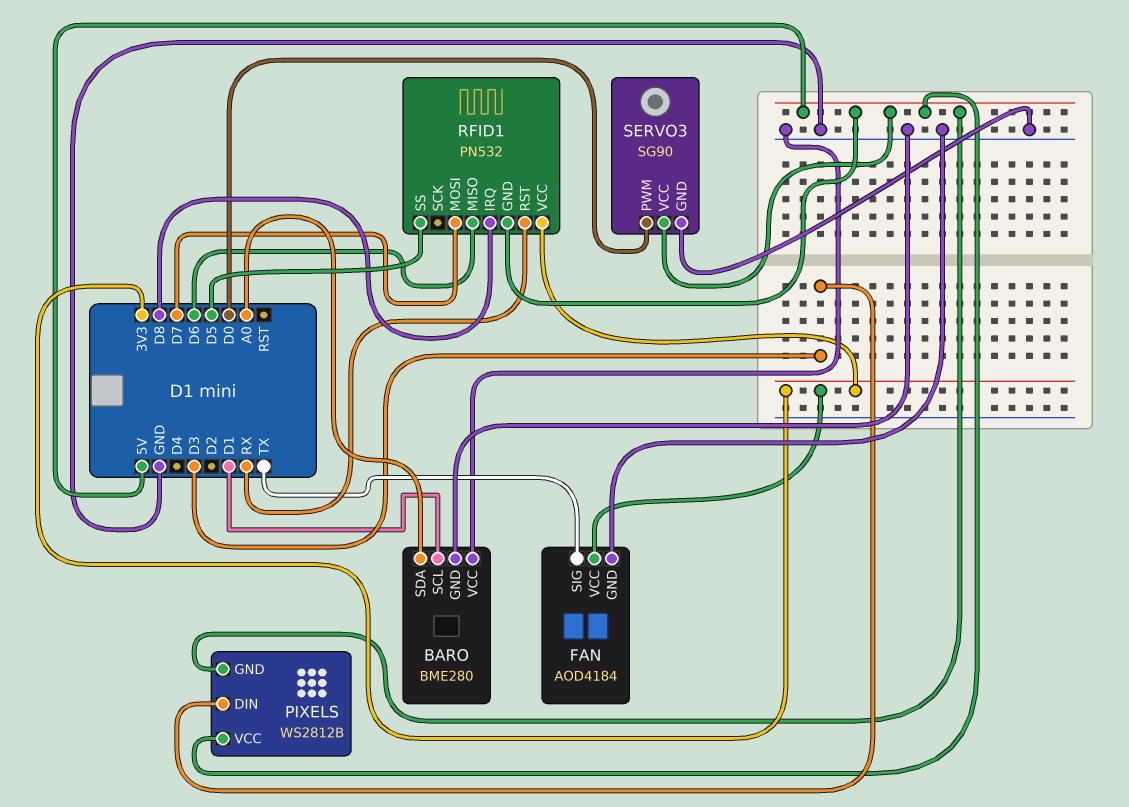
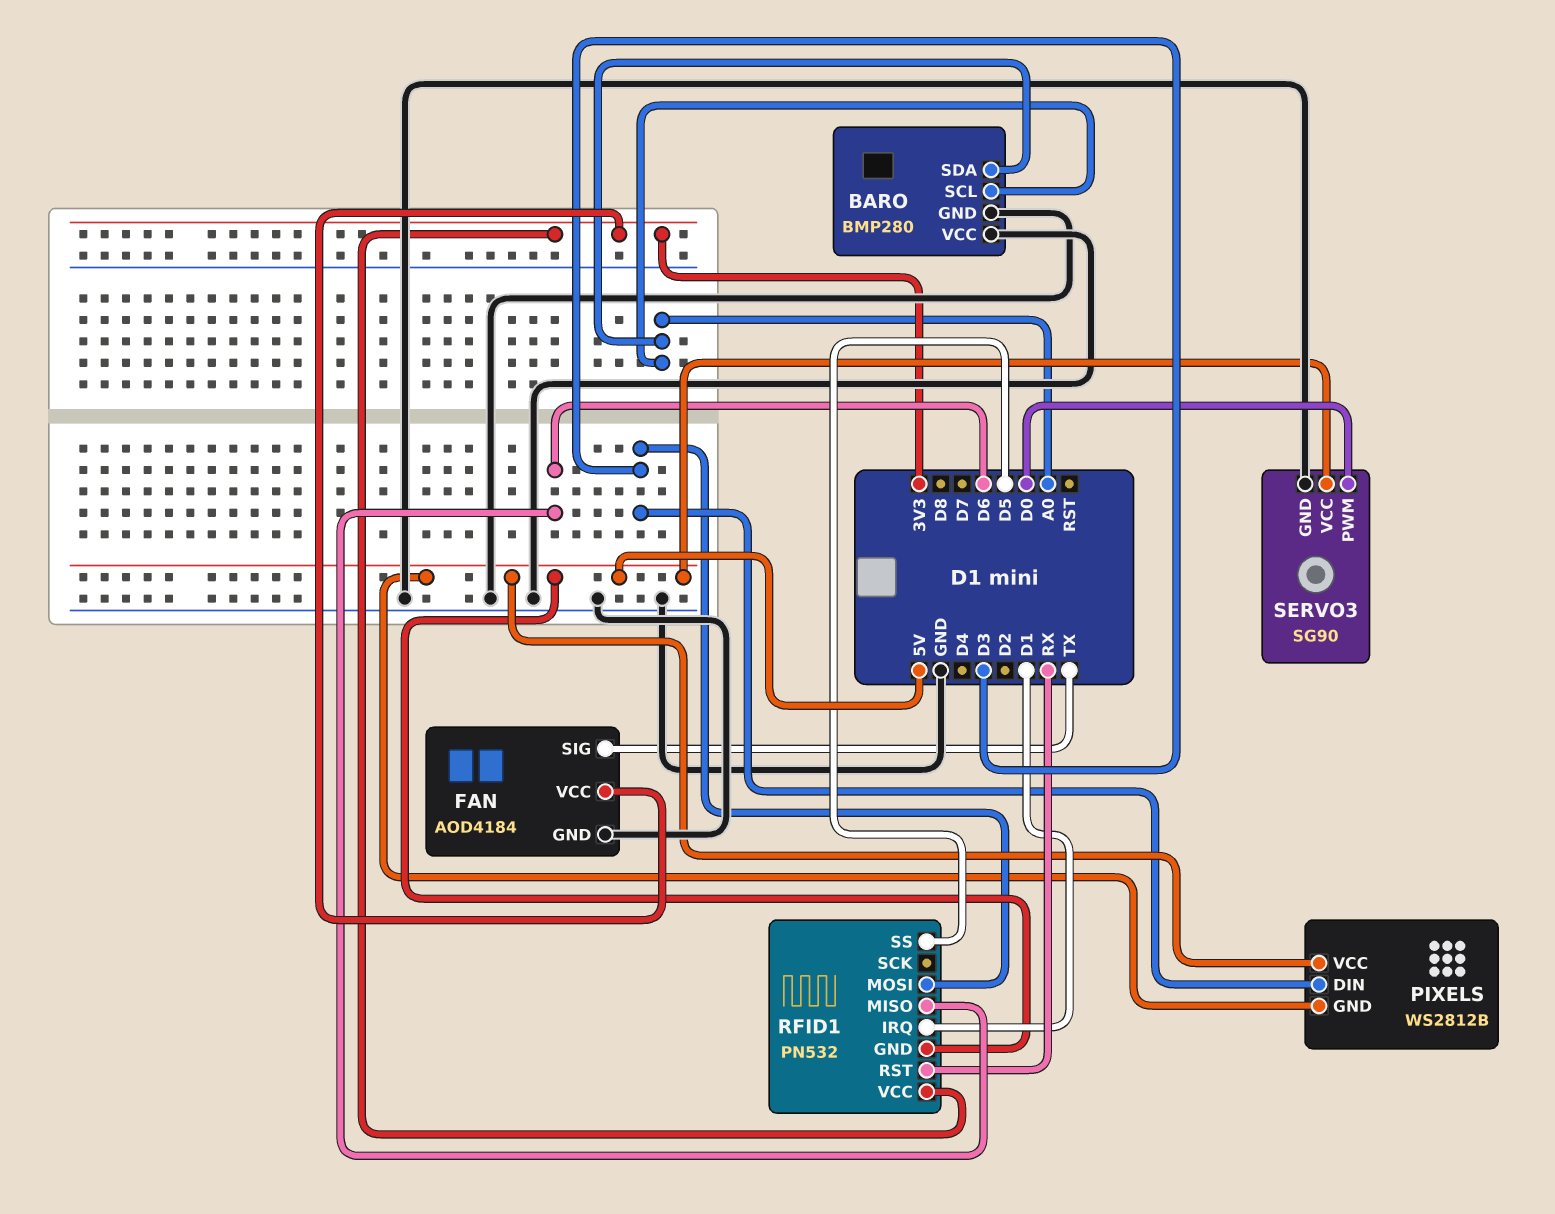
BARO: BME280 -> BMP280
BARO pin SCL: D1 -> A0
RFID1 pin IRQ: D8 -> D1
RFID1 pin MOSI: D7 -> D3

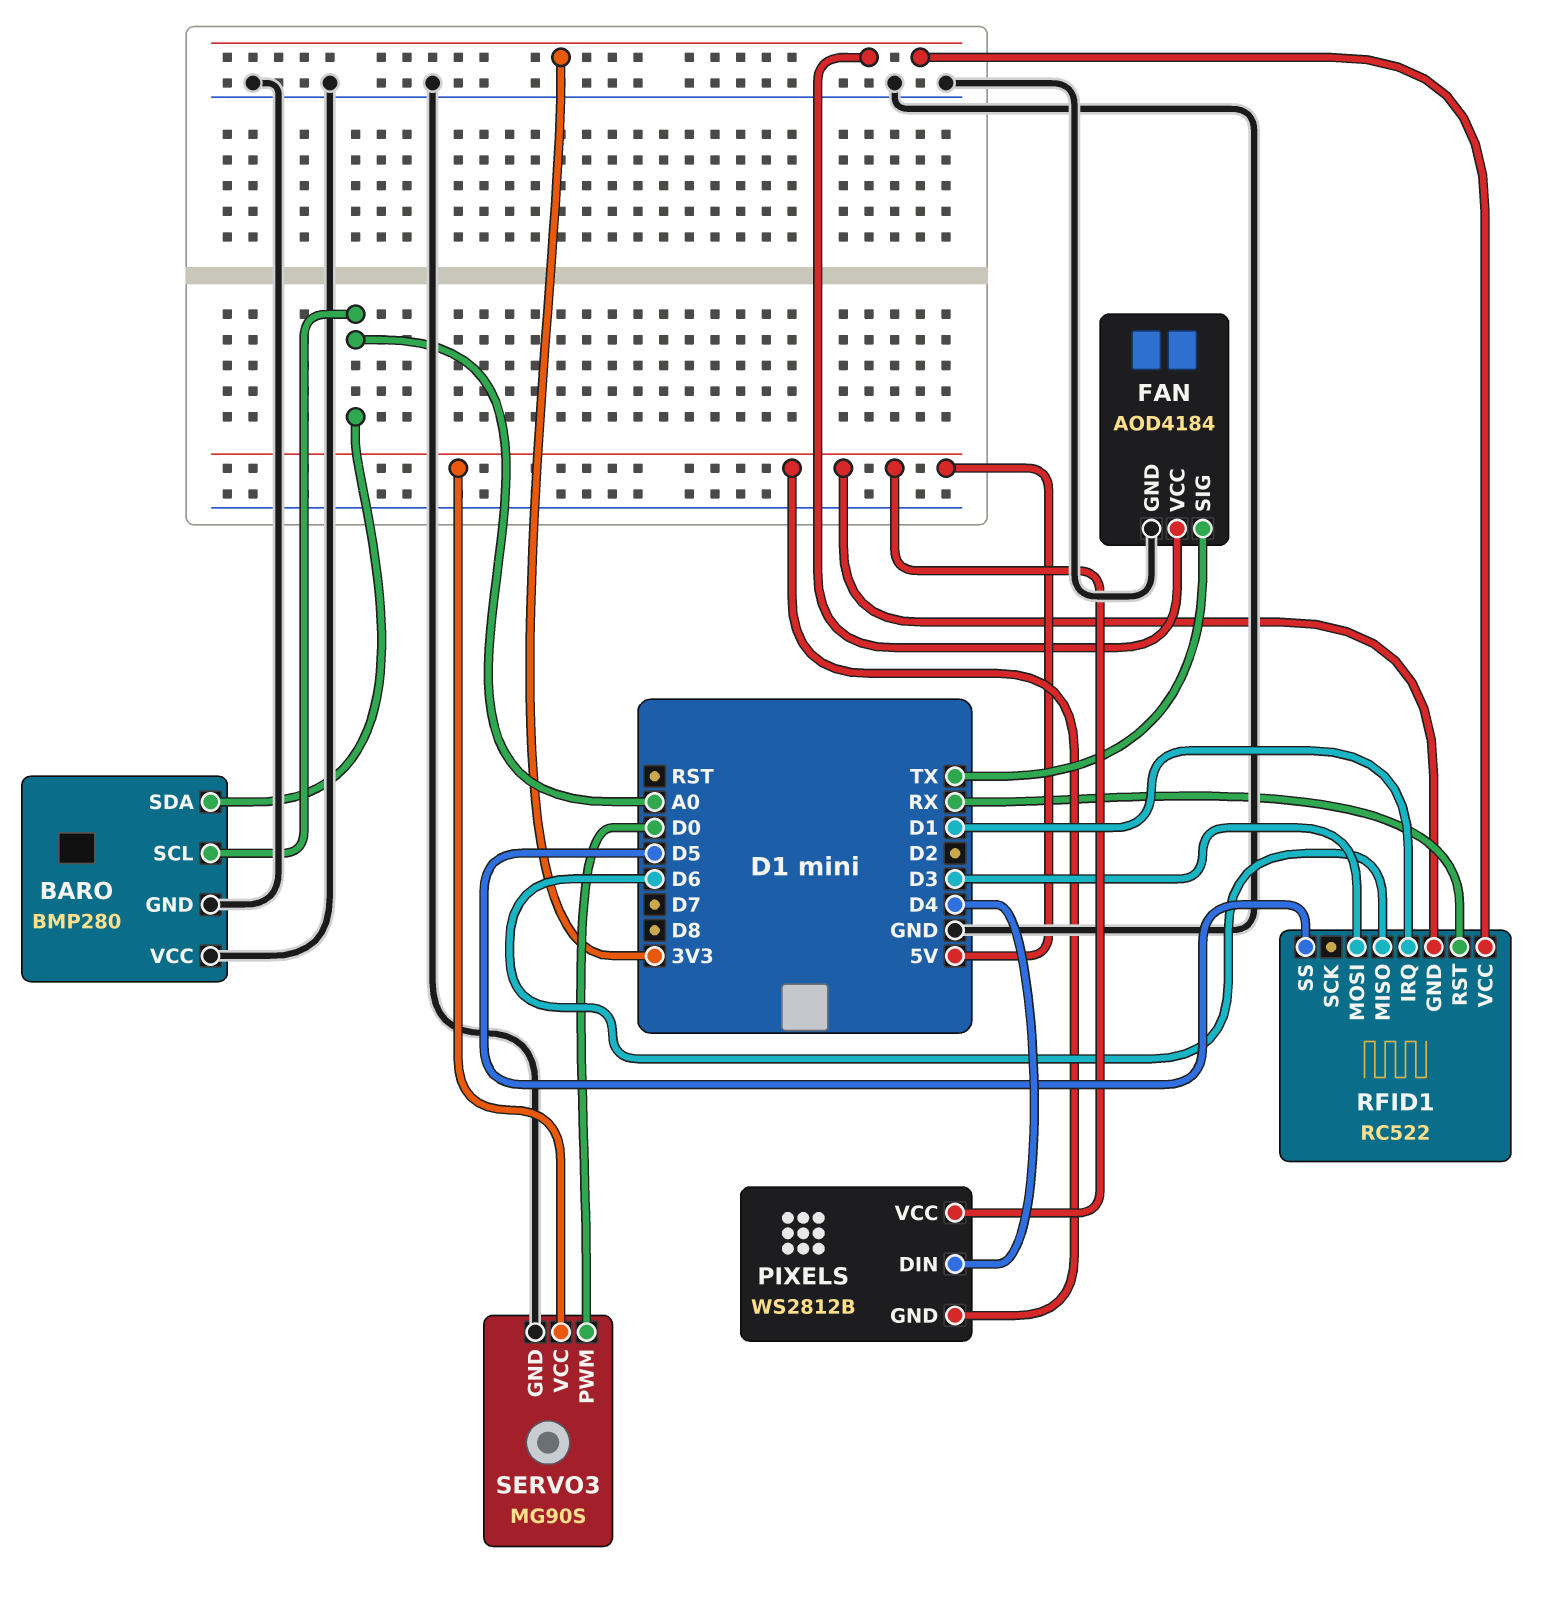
PIXELS pin DIN: D3 -> D4
RFID1: PN532 -> RC522
SERVO3: SG90 -> MG90S

